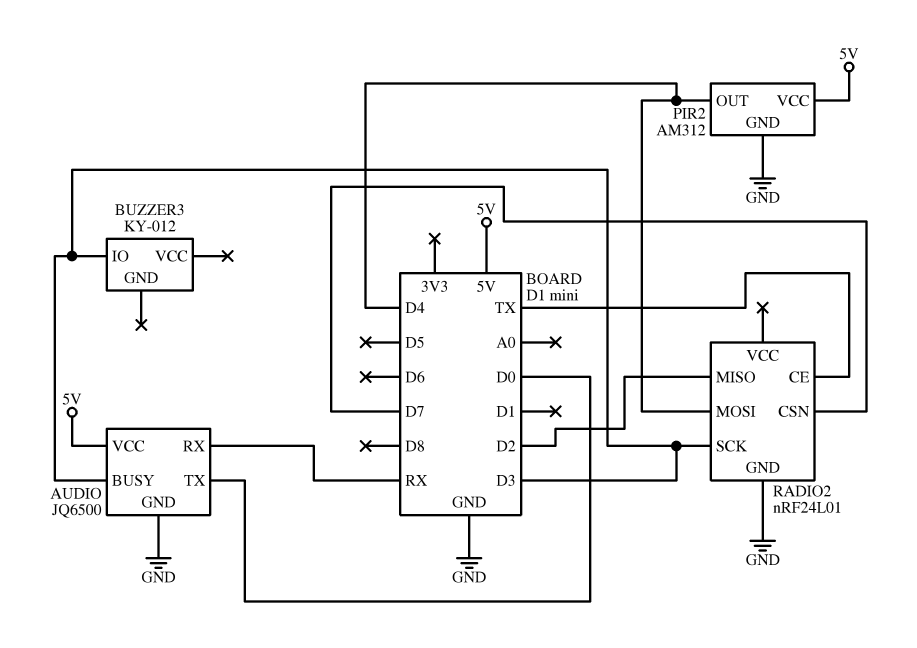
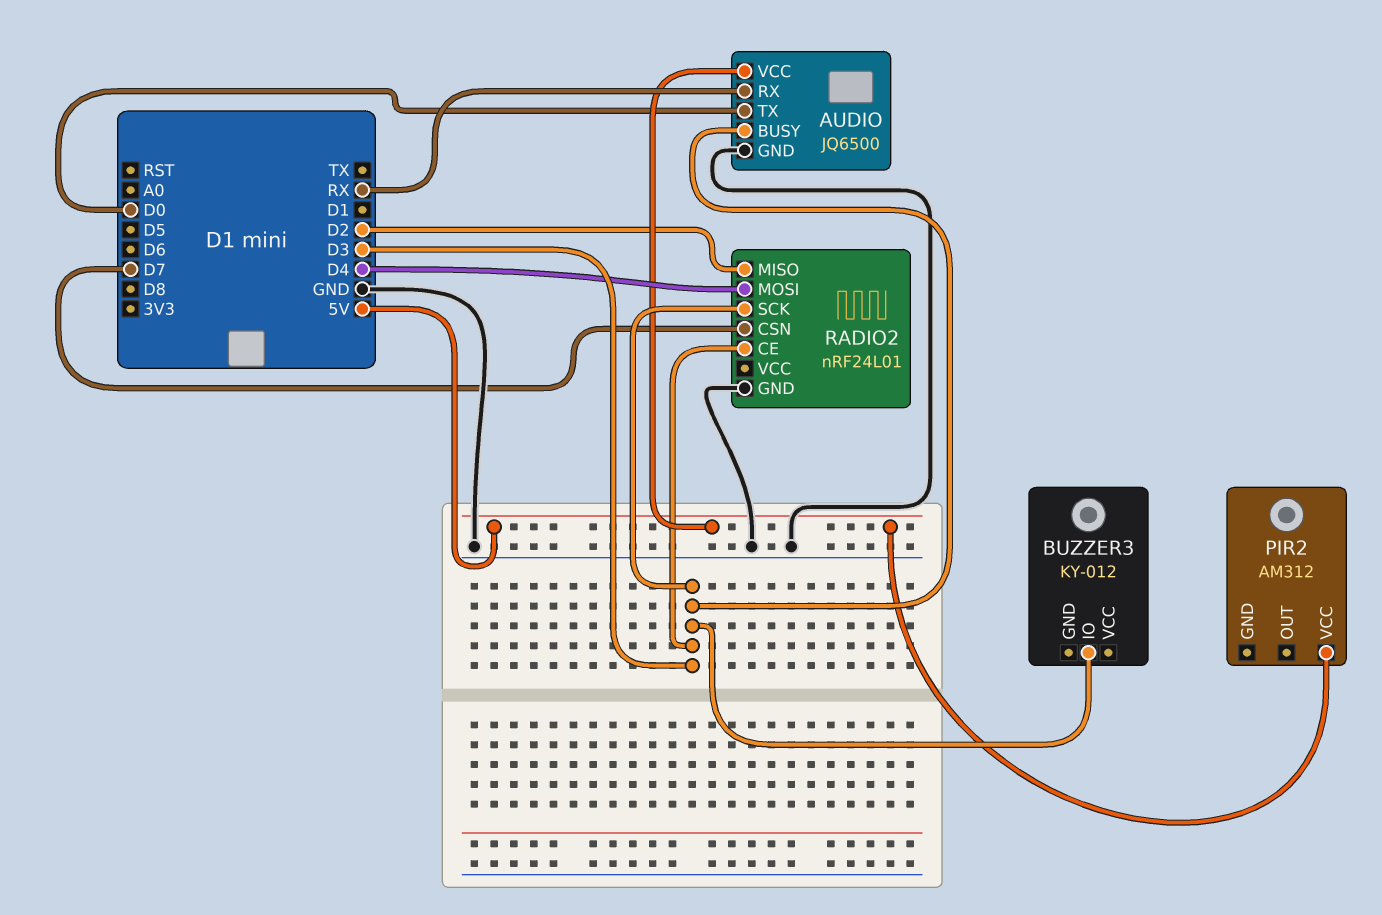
PIR2 pin GND: GND -> none
PIR2 pin OUT: D4 -> none
RADIO2 pin CE: TX -> D3

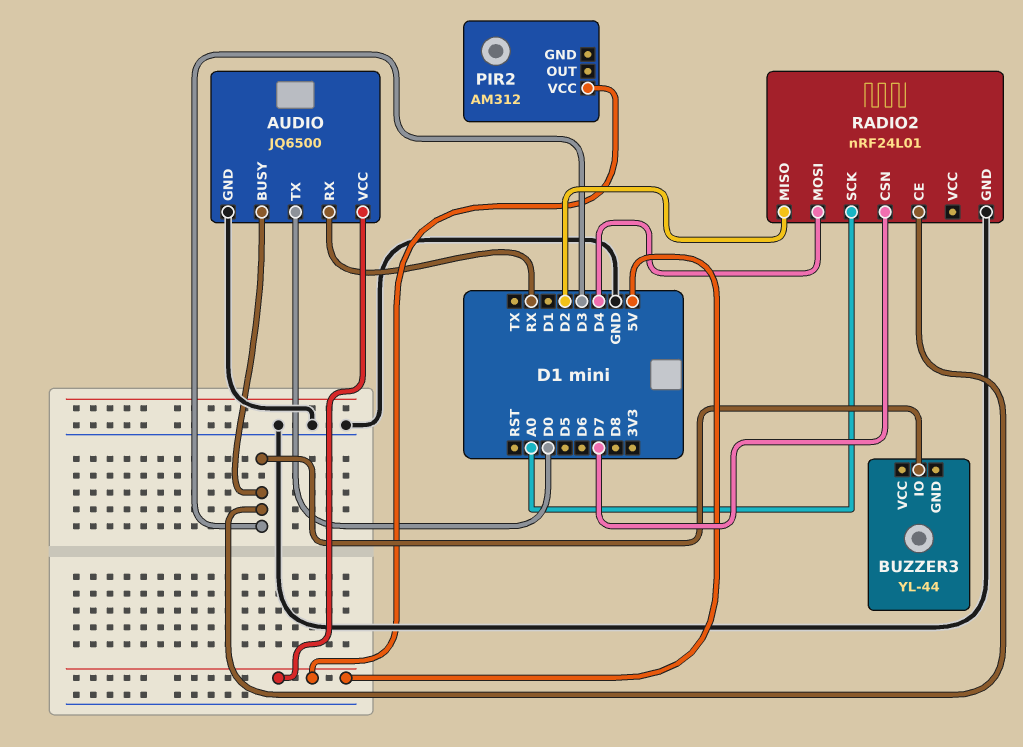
BUZZER3: KY-012 -> YL-44
RADIO2 pin SCK: D3 -> A0

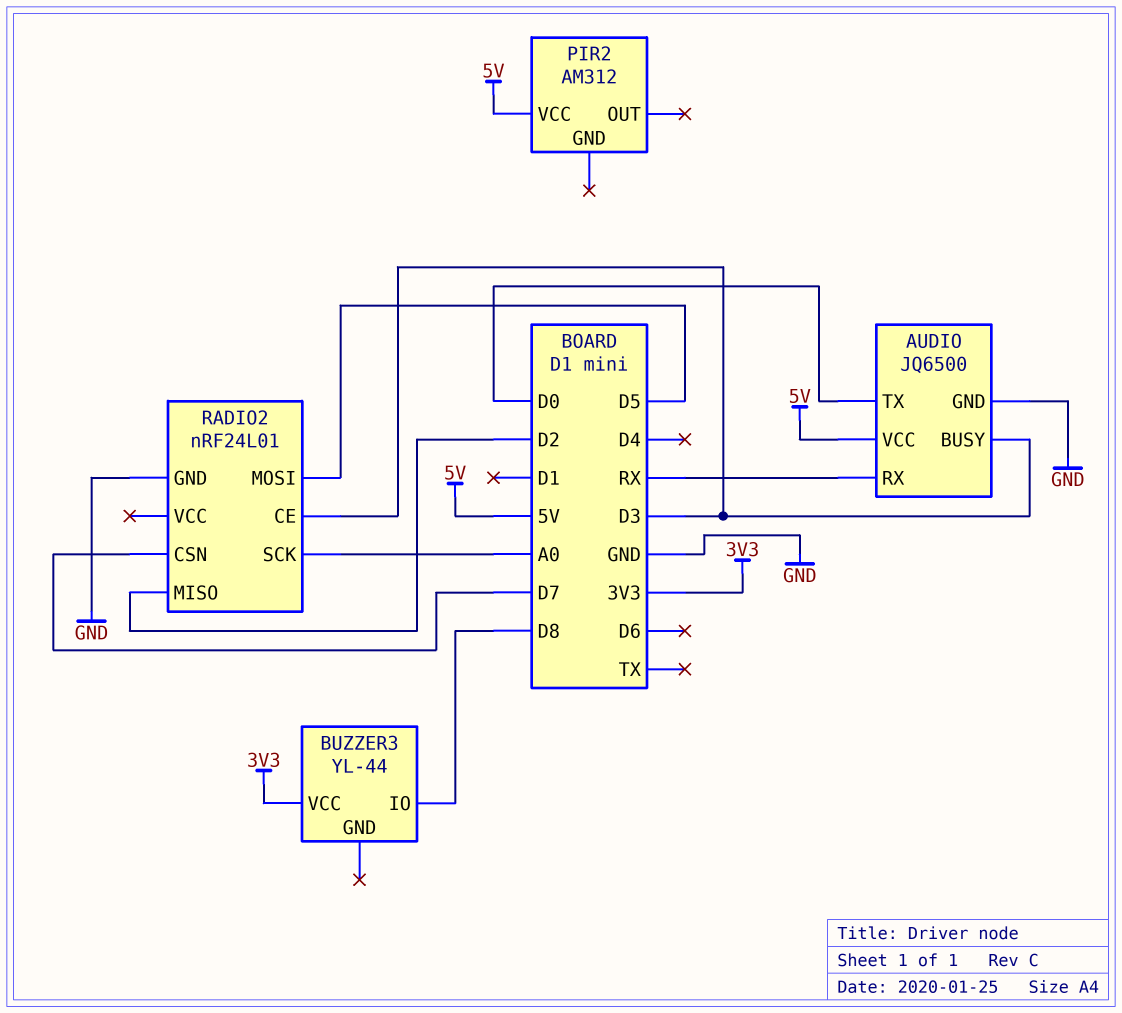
BUZZER3 pin IO: D3 -> D8
BUZZER3 pin VCC: none -> 3V3
RADIO2 pin MOSI: D4 -> D5

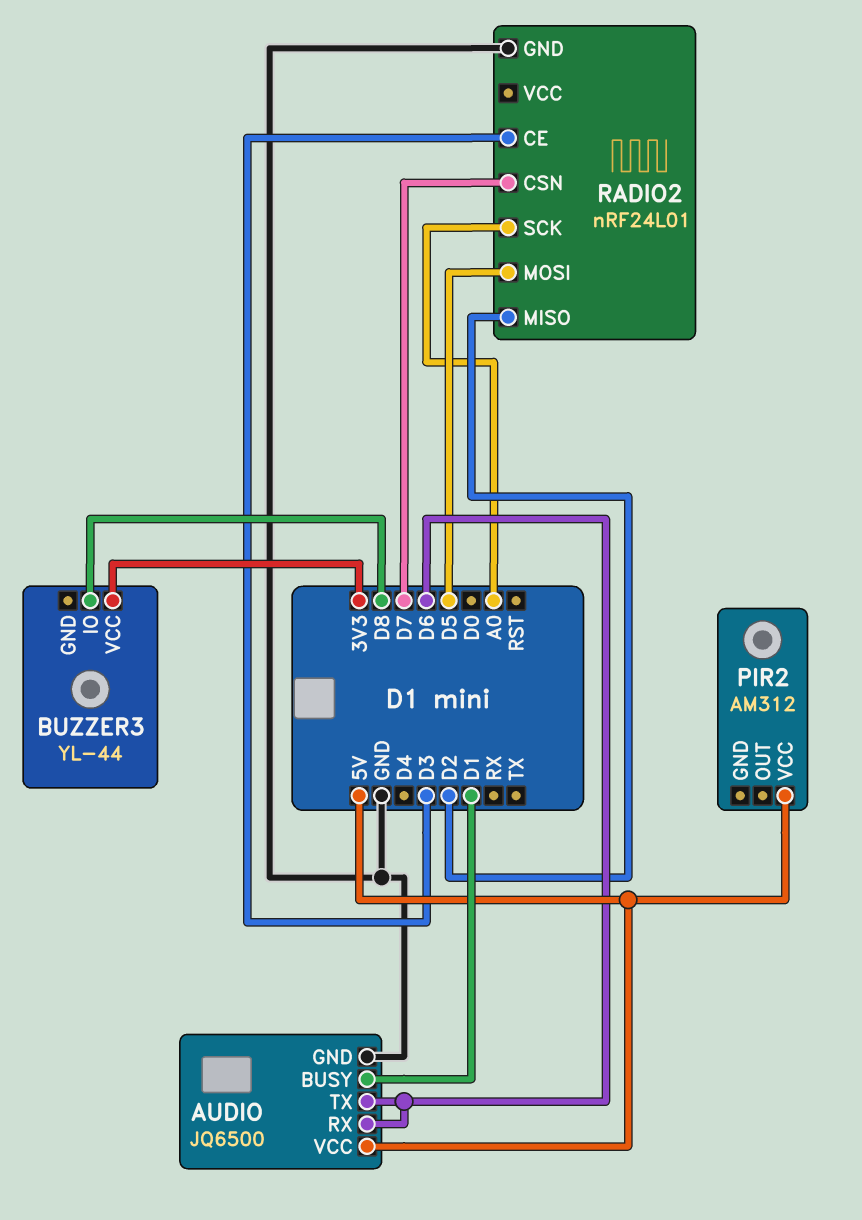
AUDIO pin BUSY: D3 -> D1
AUDIO pin RX: RX -> D6
AUDIO pin TX: D0 -> D6

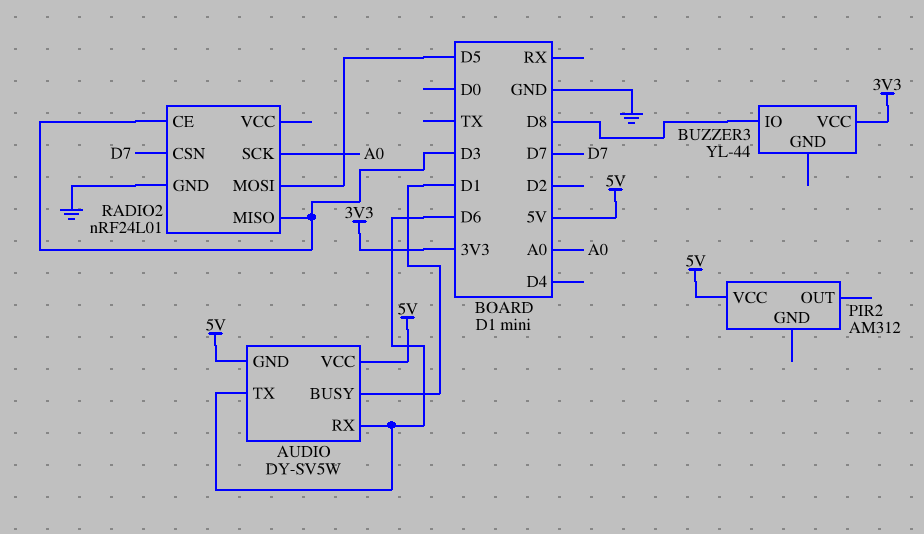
AUDIO: JQ6500 -> DY-SV5W
AUDIO pin GND: GND -> 5V
RADIO2 pin MISO: D2 -> D3

